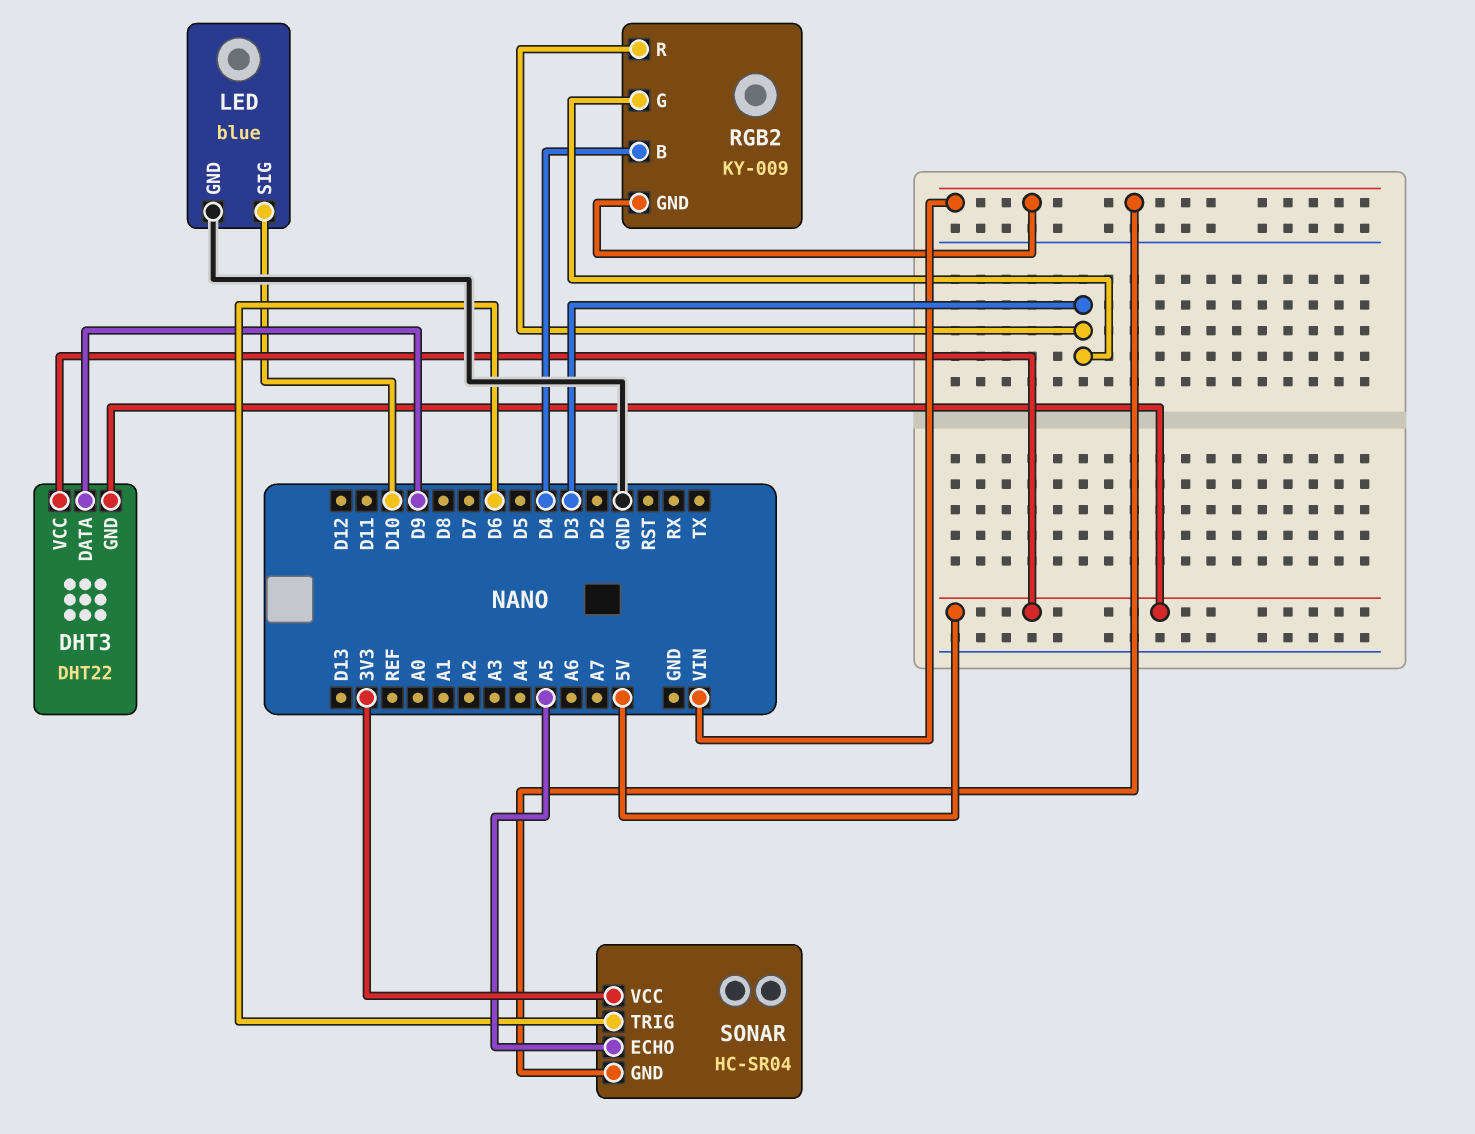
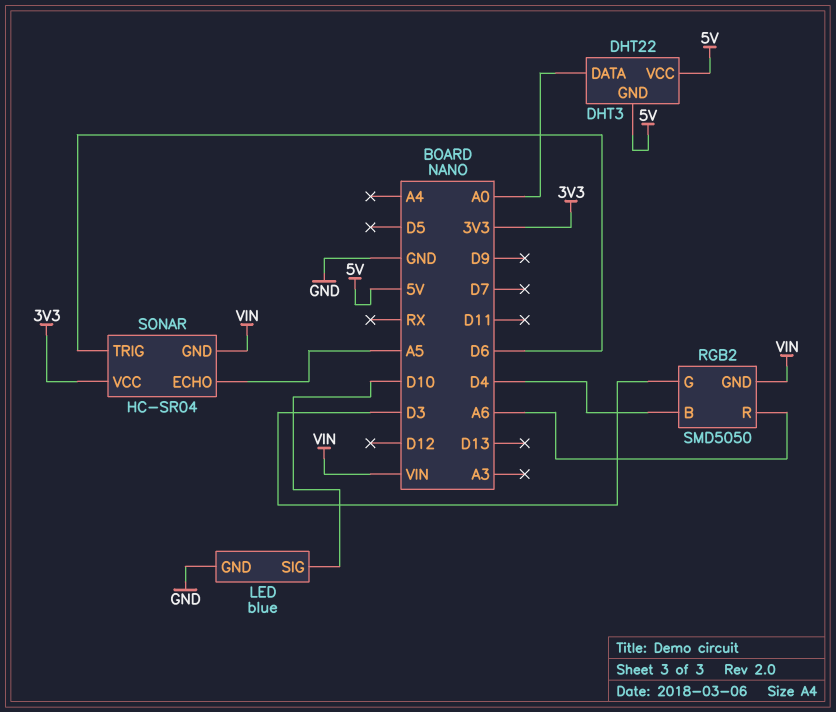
DHT3 pin DATA: D9 -> A0
RGB2: KY-009 -> SMD5050
RGB2 pin R: D3 -> A6

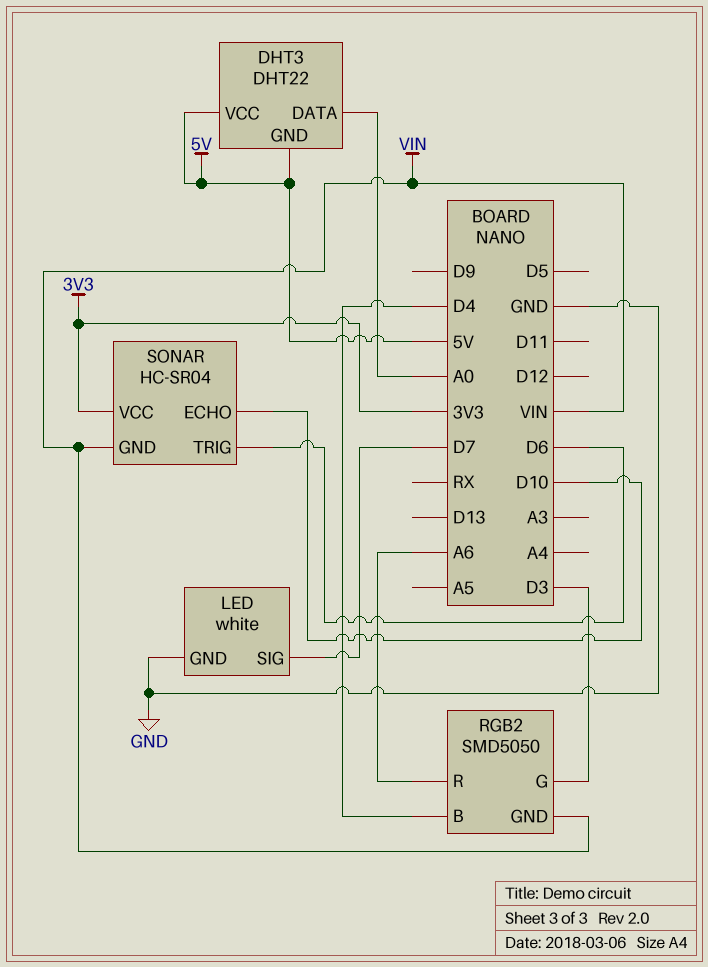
LED: blue -> white
LED pin SIG: D10 -> D7
SONAR pin ECHO: A5 -> D10

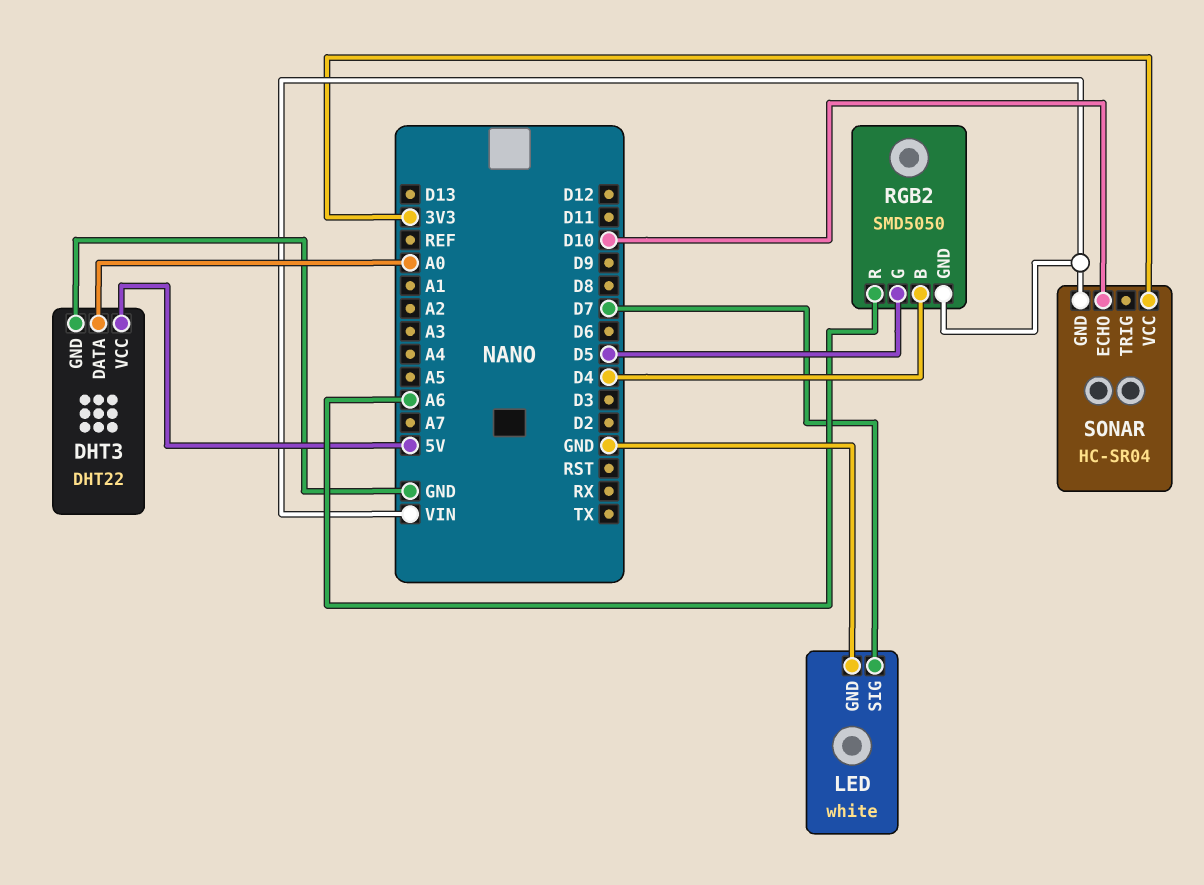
DHT3 pin GND: 5V -> GND
RGB2 pin G: D3 -> D5
SONAR pin TRIG: D6 -> none

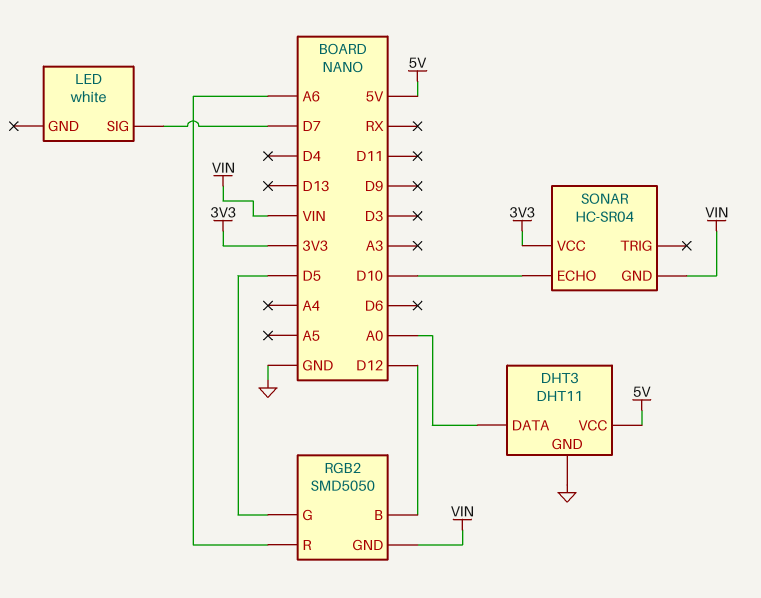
DHT3: DHT22 -> DHT11
LED pin GND: GND -> none
RGB2 pin B: D4 -> D12

